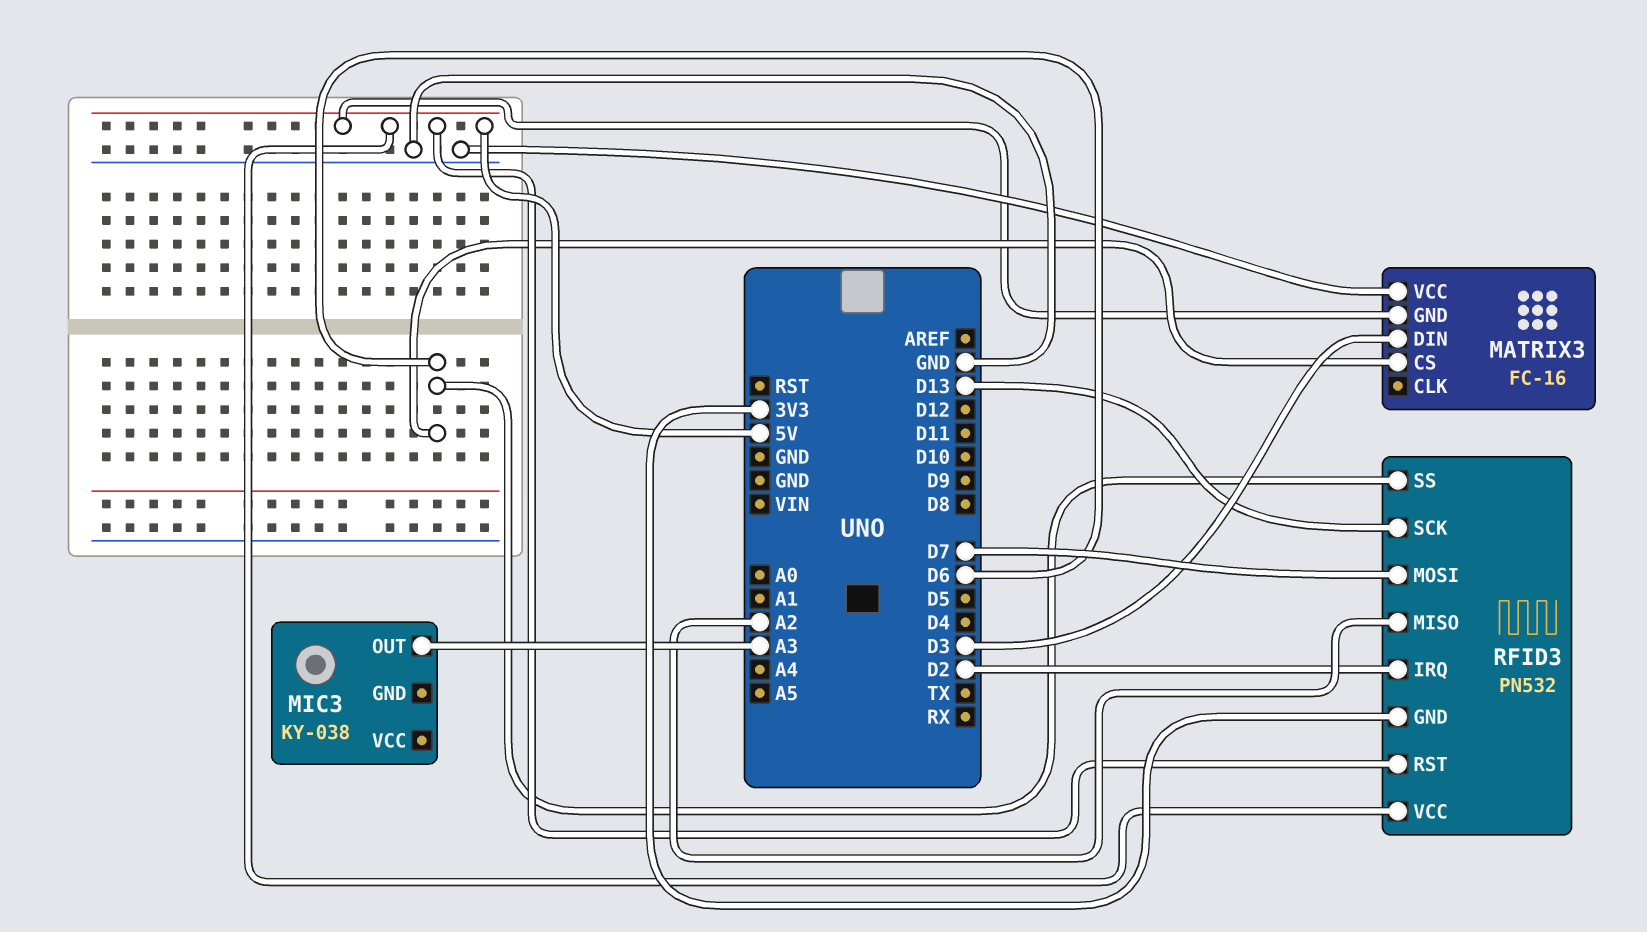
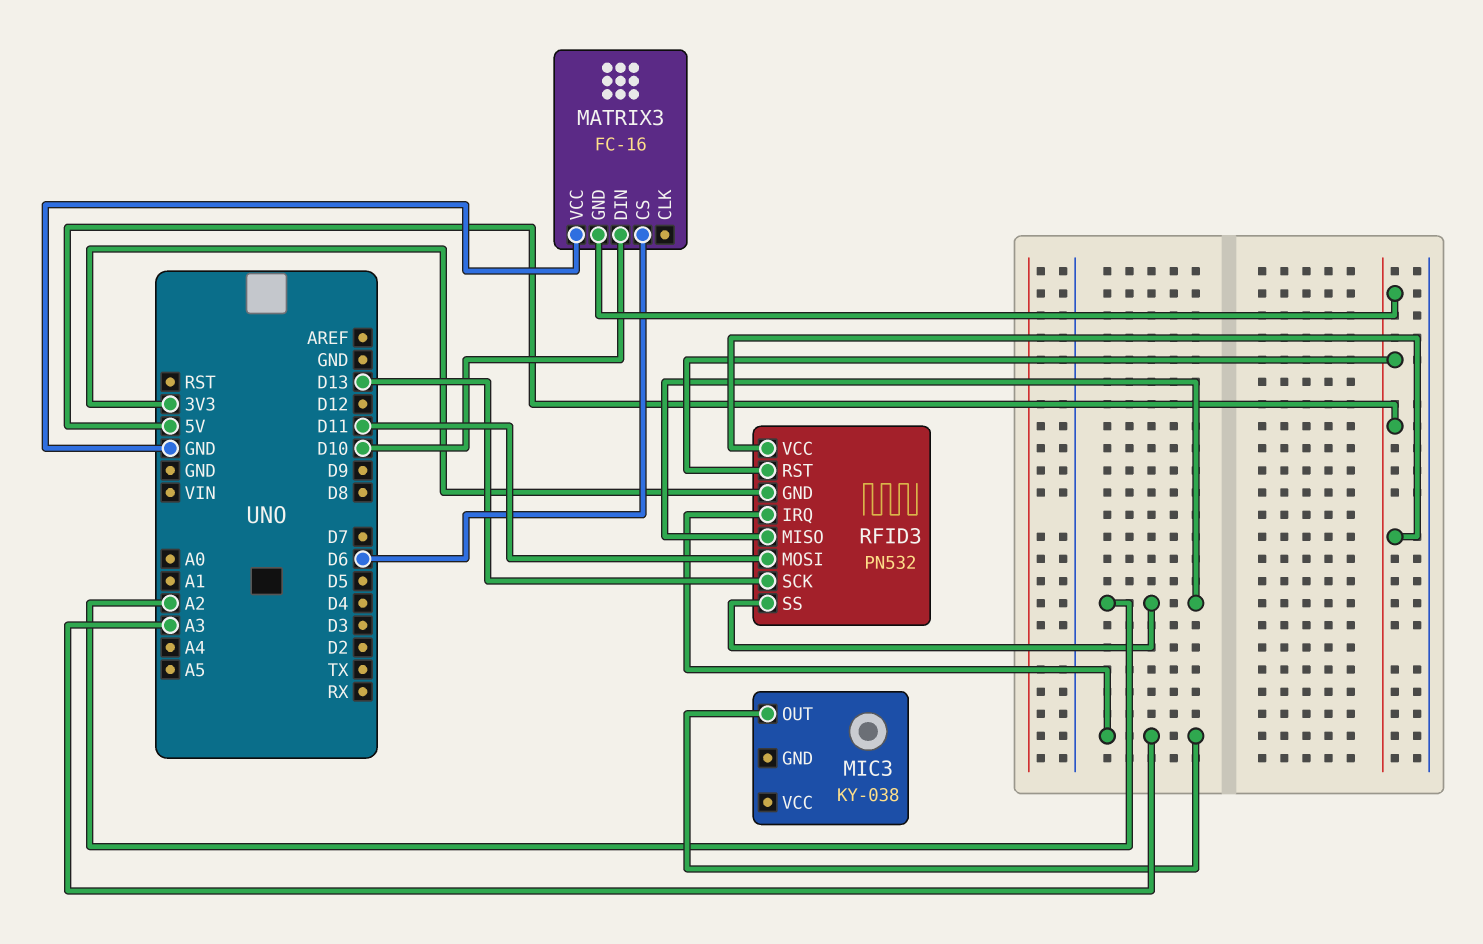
MATRIX3 pin DIN: D3 -> D10
RFID3 pin IRQ: D2 -> A3
RFID3 pin MOSI: D7 -> D11
RFID3 pin SS: D6 -> A2

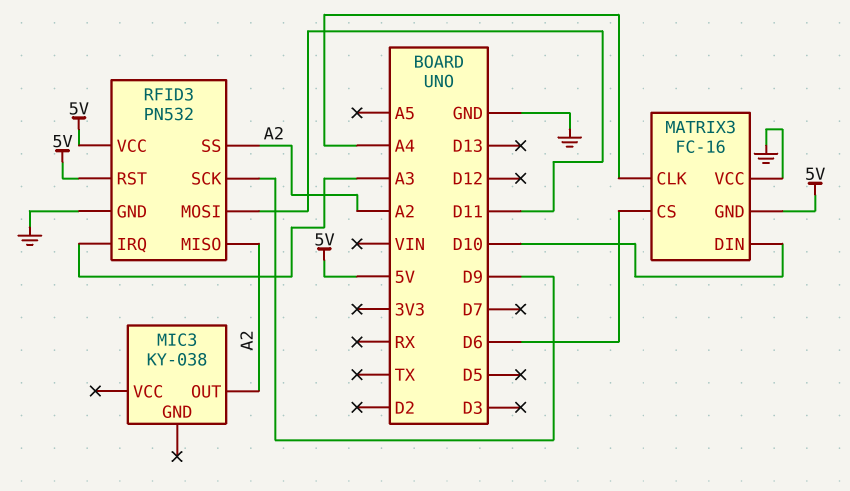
MATRIX3 pin CLK: none -> A4
MIC3 pin OUT: A3 -> A2
RFID3 pin GND: 3V3 -> GND
RFID3 pin SCK: D13 -> D9

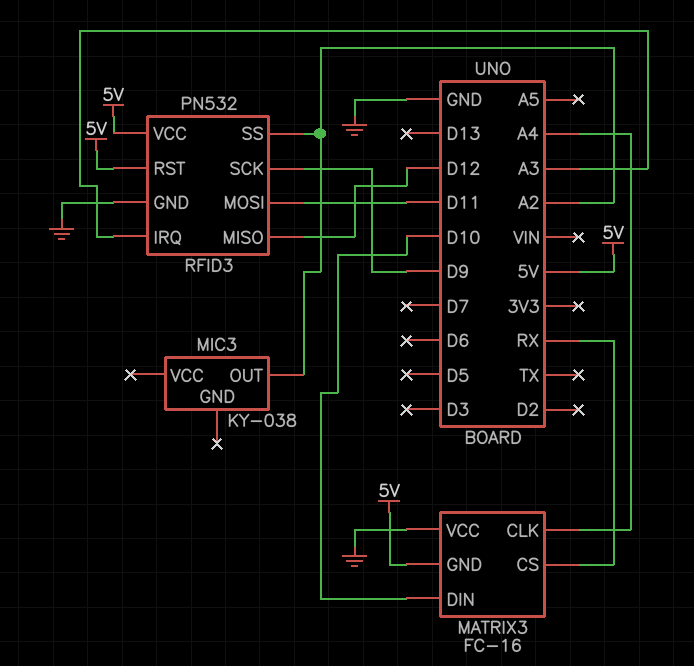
MATRIX3 pin CS: D6 -> RX
RFID3 pin MISO: A2 -> D12

